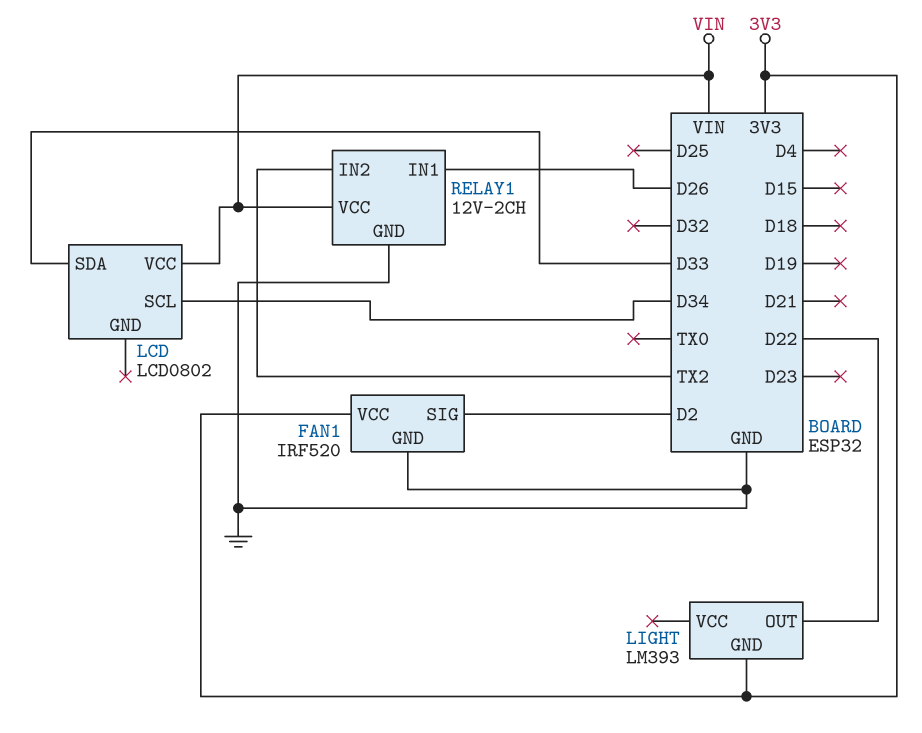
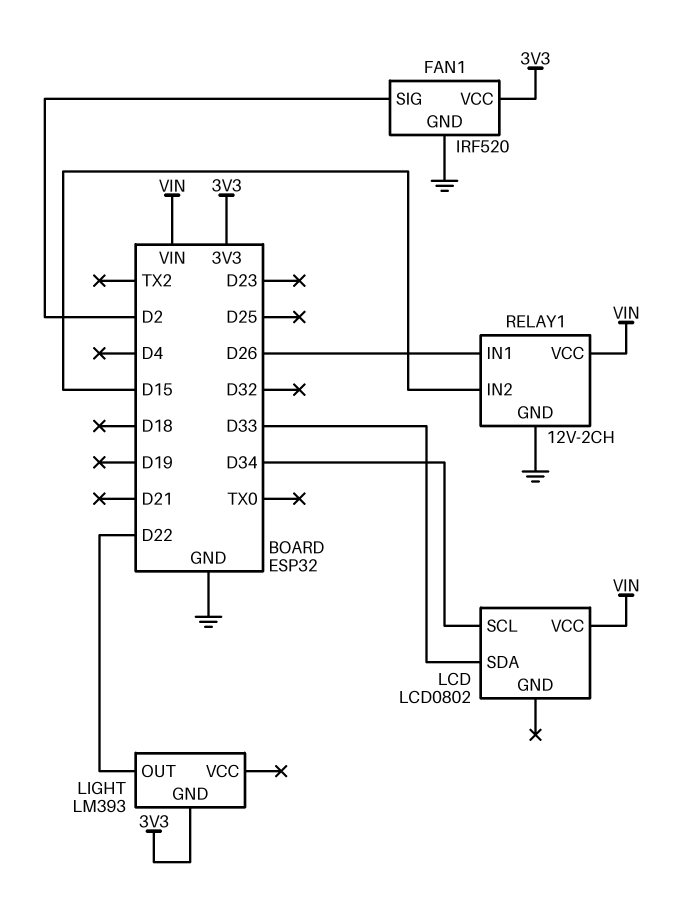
RELAY1 pin IN2: TX2 -> D15

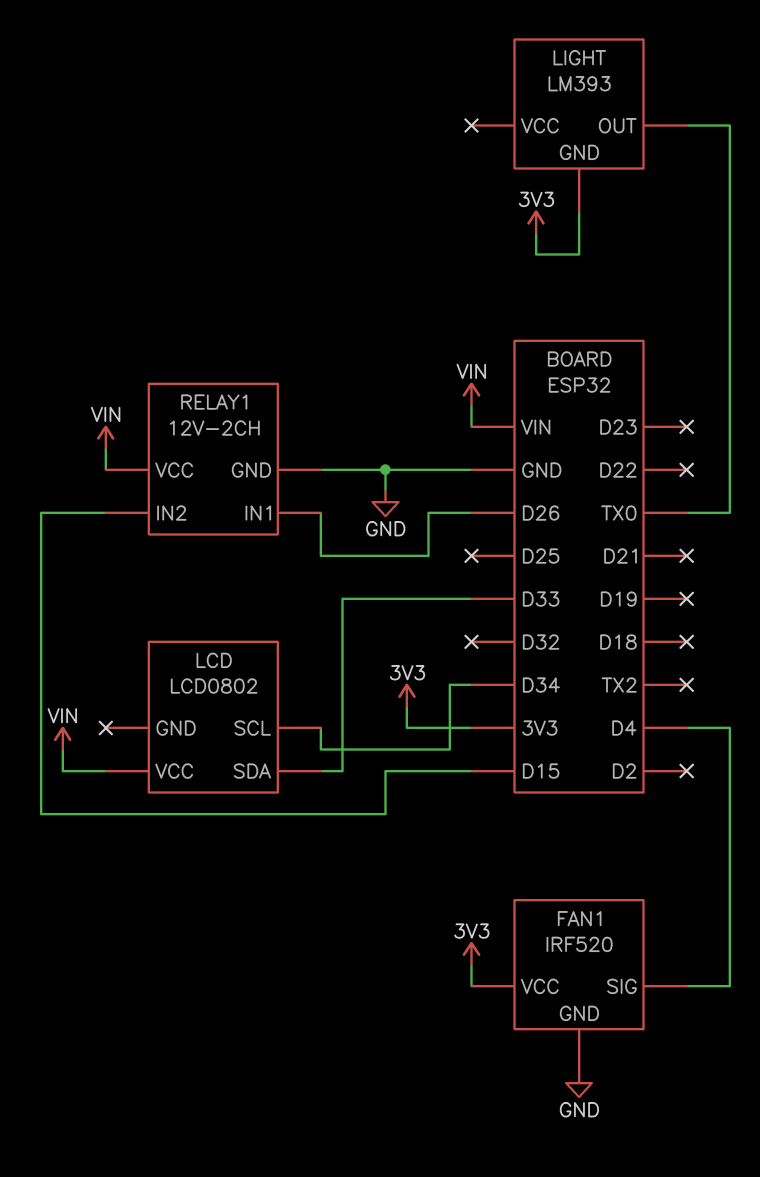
FAN1 pin SIG: D2 -> D4
LIGHT pin OUT: D22 -> TX0

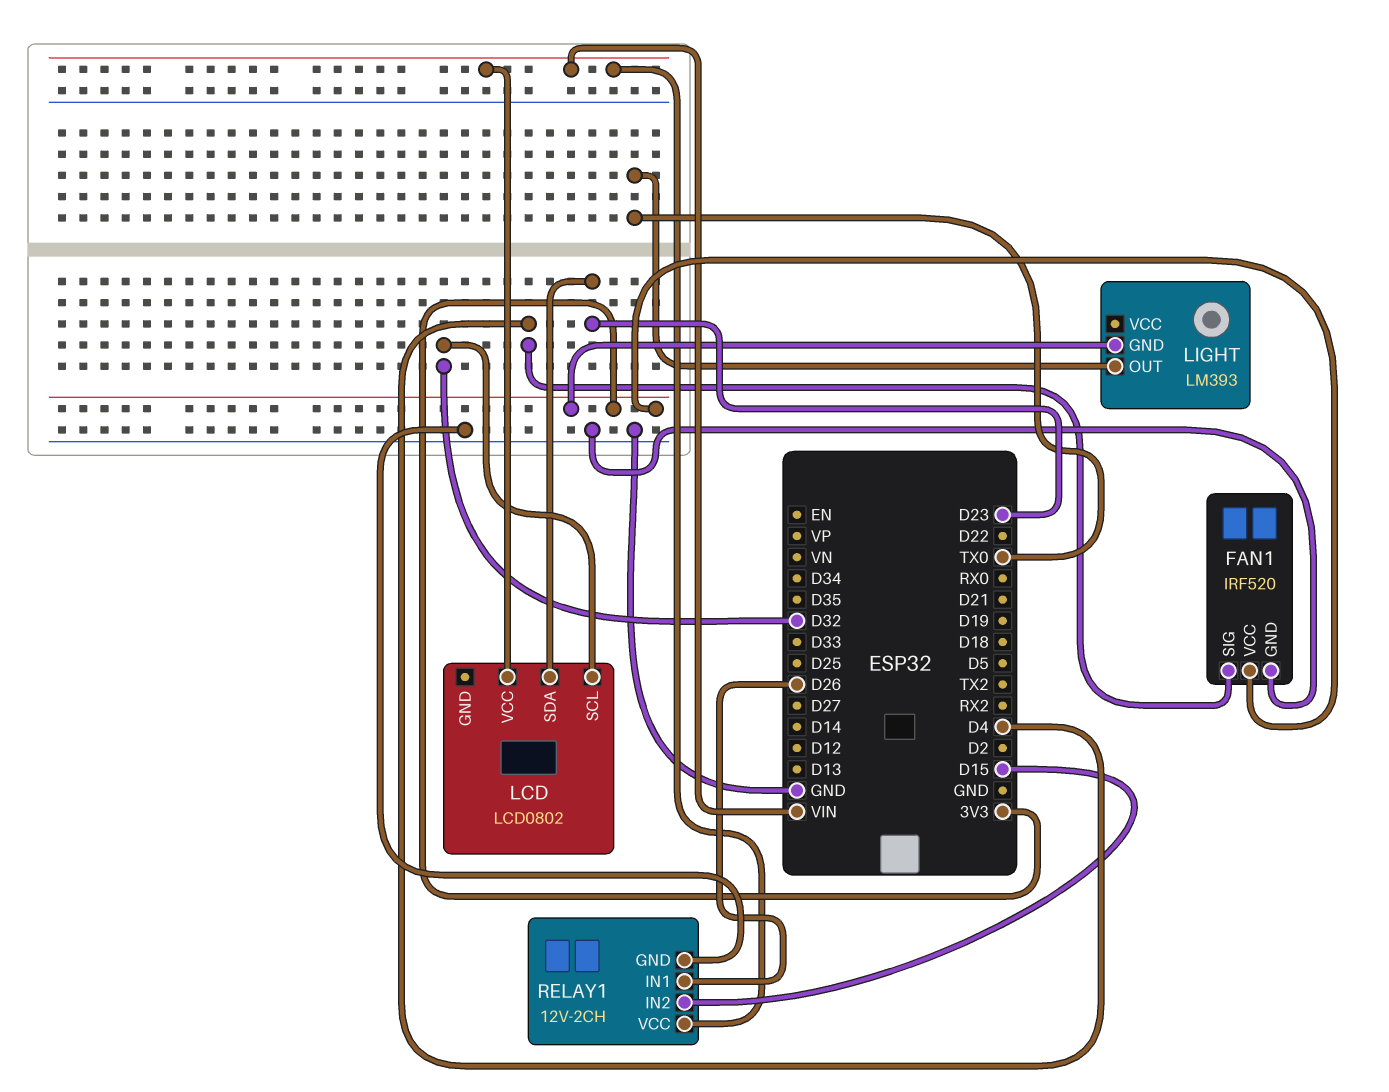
LCD pin SCL: D34 -> D32
LCD pin SDA: D33 -> D23

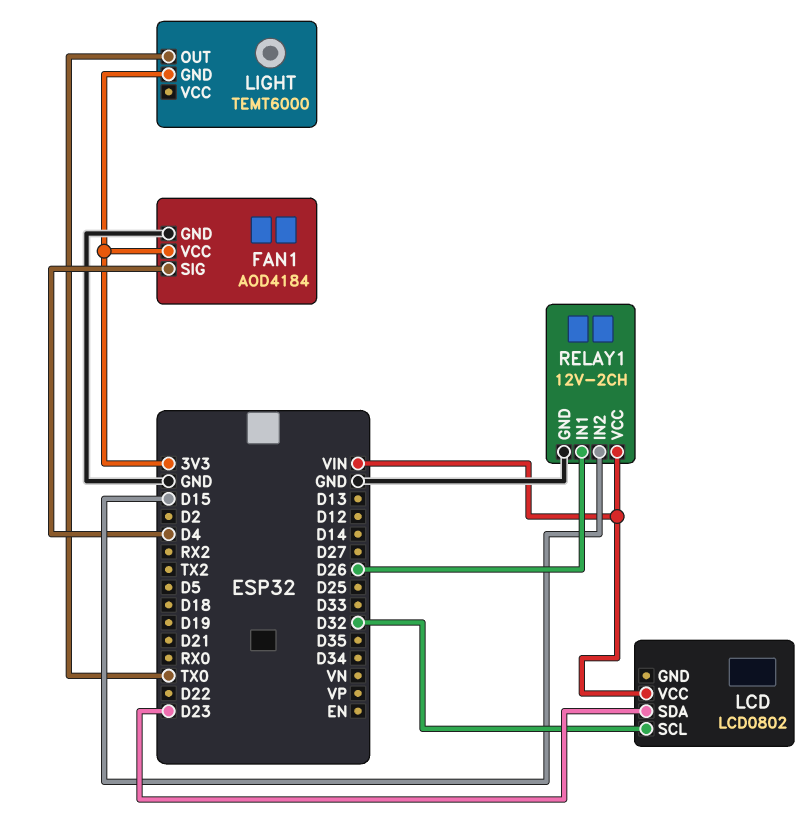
FAN1: IRF520 -> AOD4184
LIGHT: LM393 -> TEMT6000

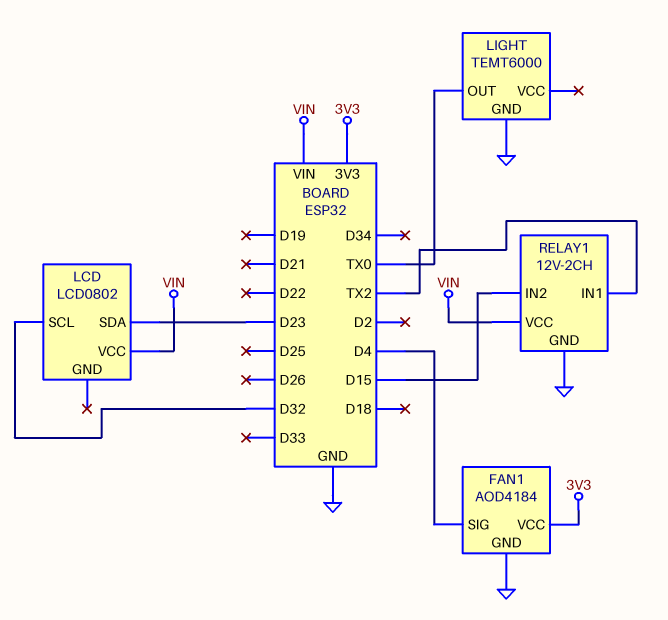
LIGHT pin GND: 3V3 -> GND
RELAY1 pin IN1: D26 -> TX2

